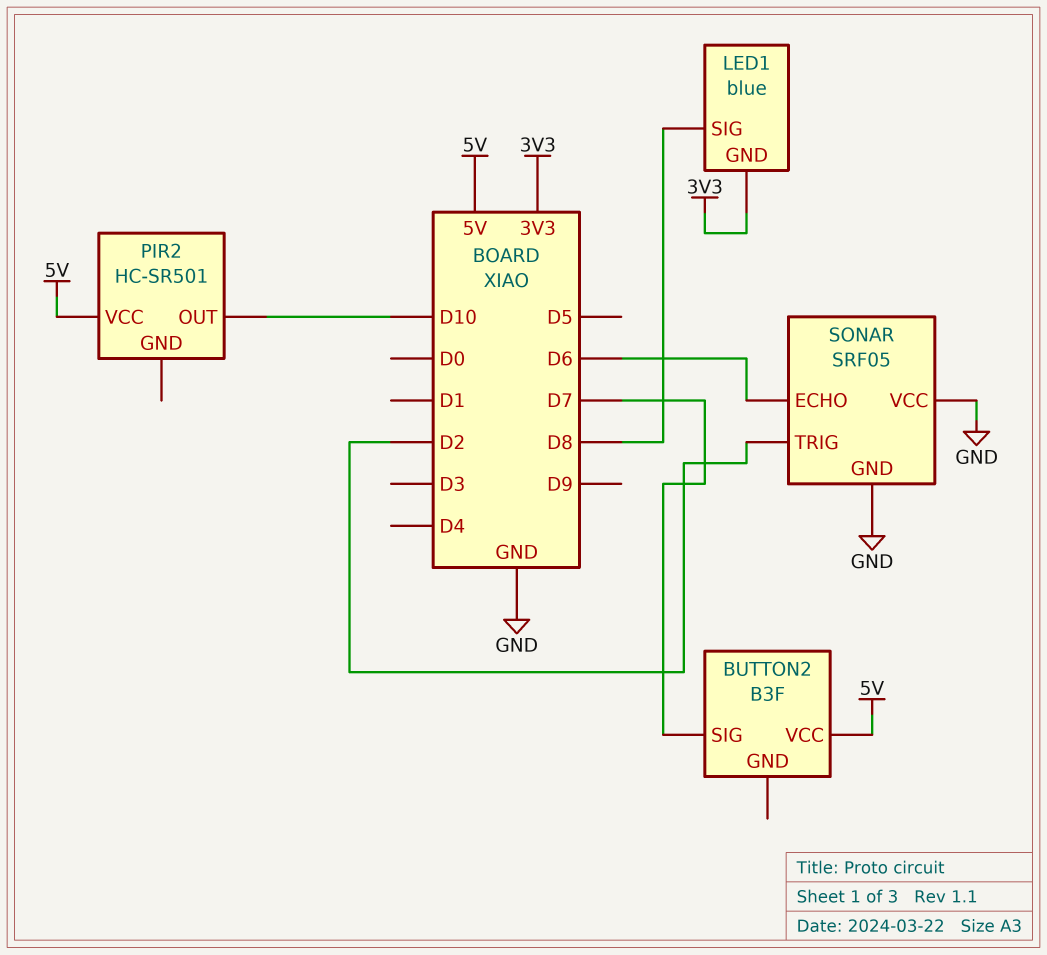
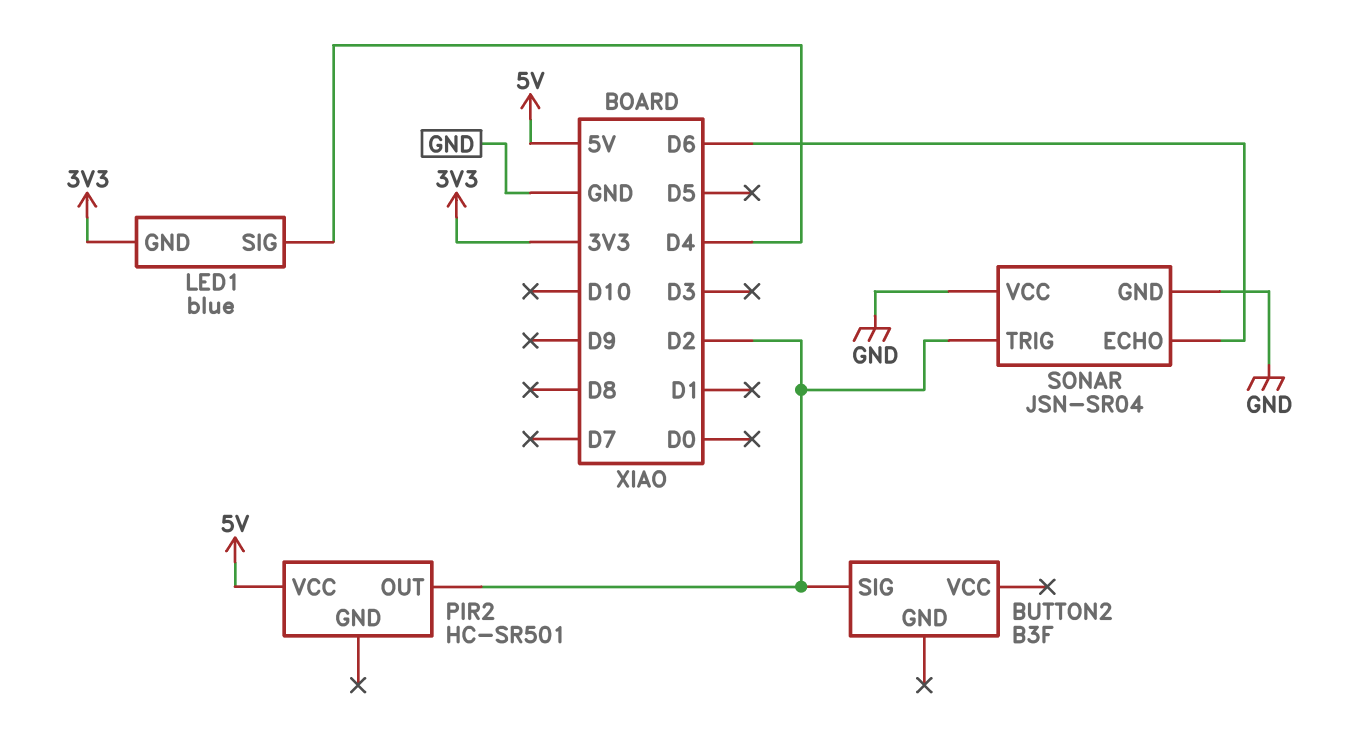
BUTTON2 pin SIG: D7 -> D2
BUTTON2 pin VCC: 5V -> none
LED1 pin SIG: D8 -> D4
PIR2 pin OUT: D10 -> D2
SONAR: SRF05 -> JSN-SR04

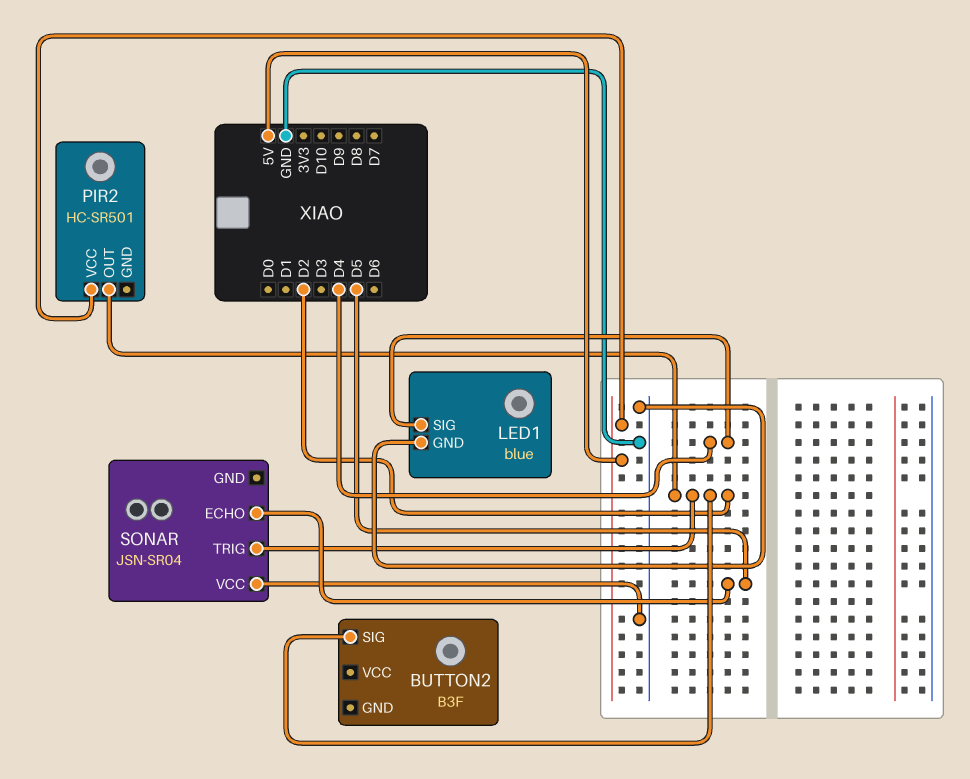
LED1 pin GND: 3V3 -> GND
SONAR pin ECHO: D6 -> D5
SONAR pin GND: GND -> none

